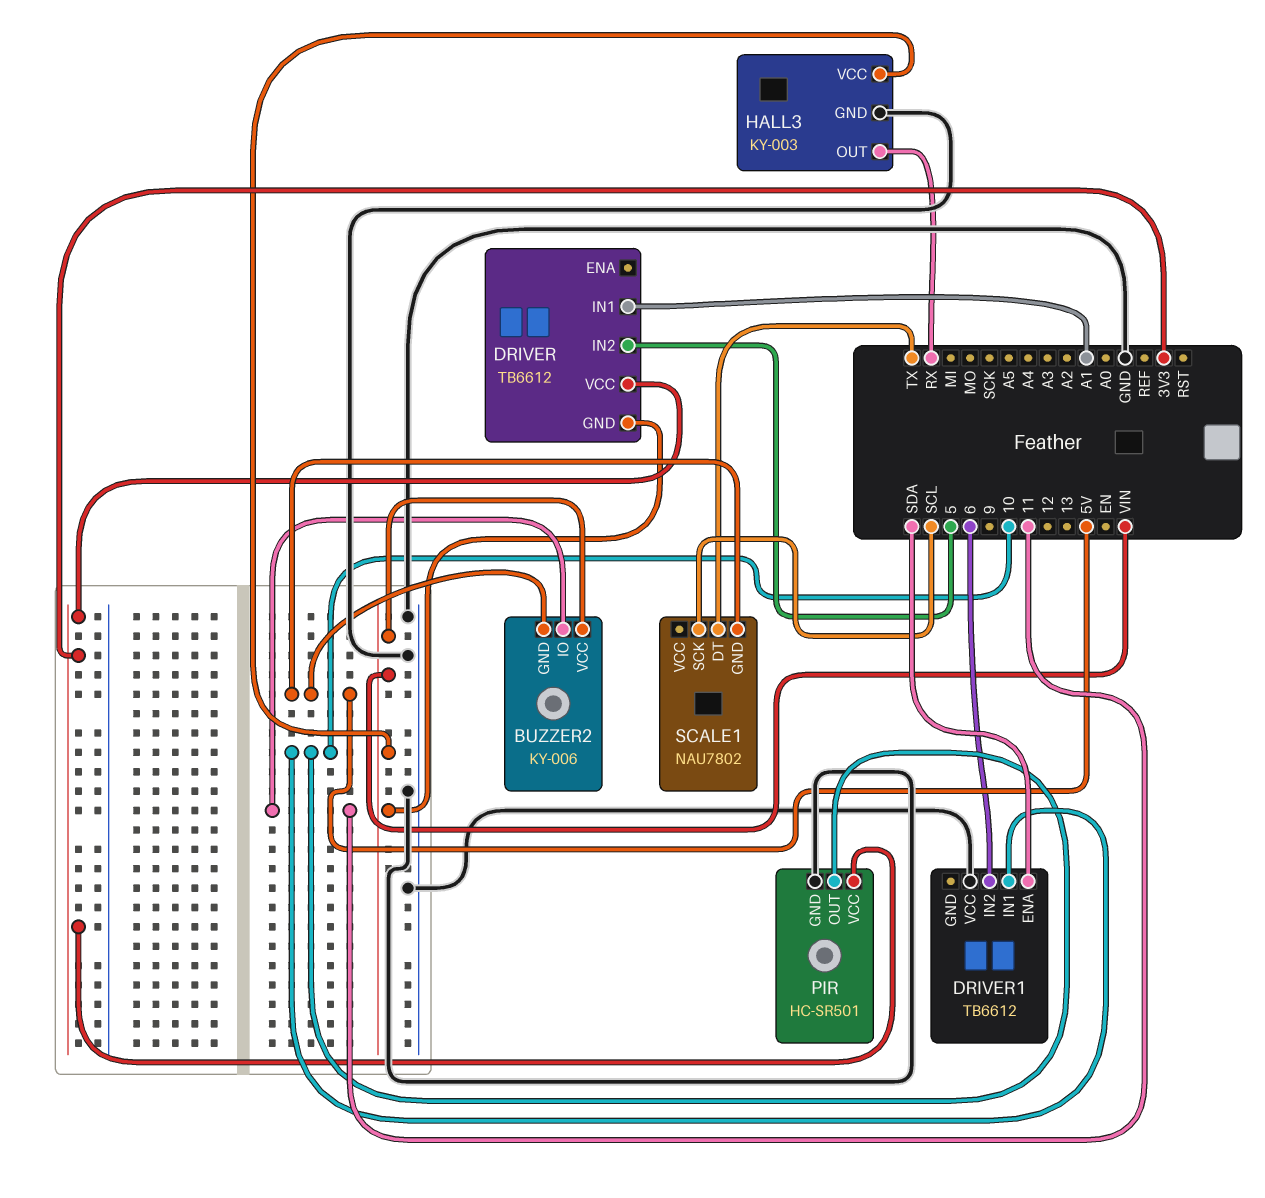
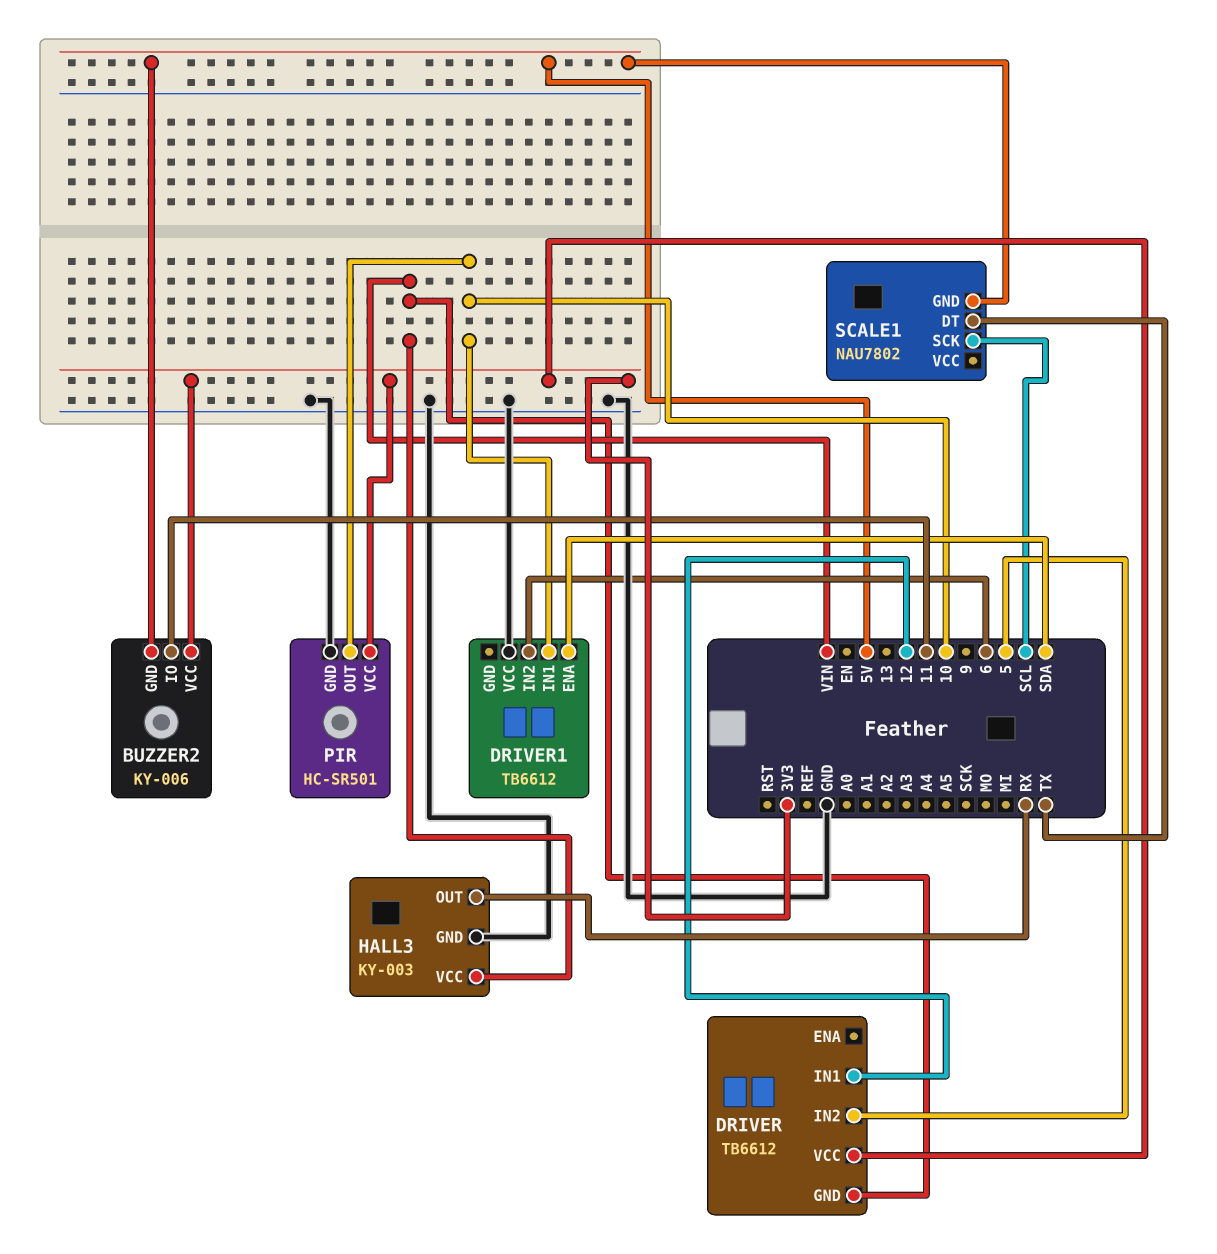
BUZZER2 pin VCC: VIN -> 3V3
DRIVER pin IN1: A1 -> 12

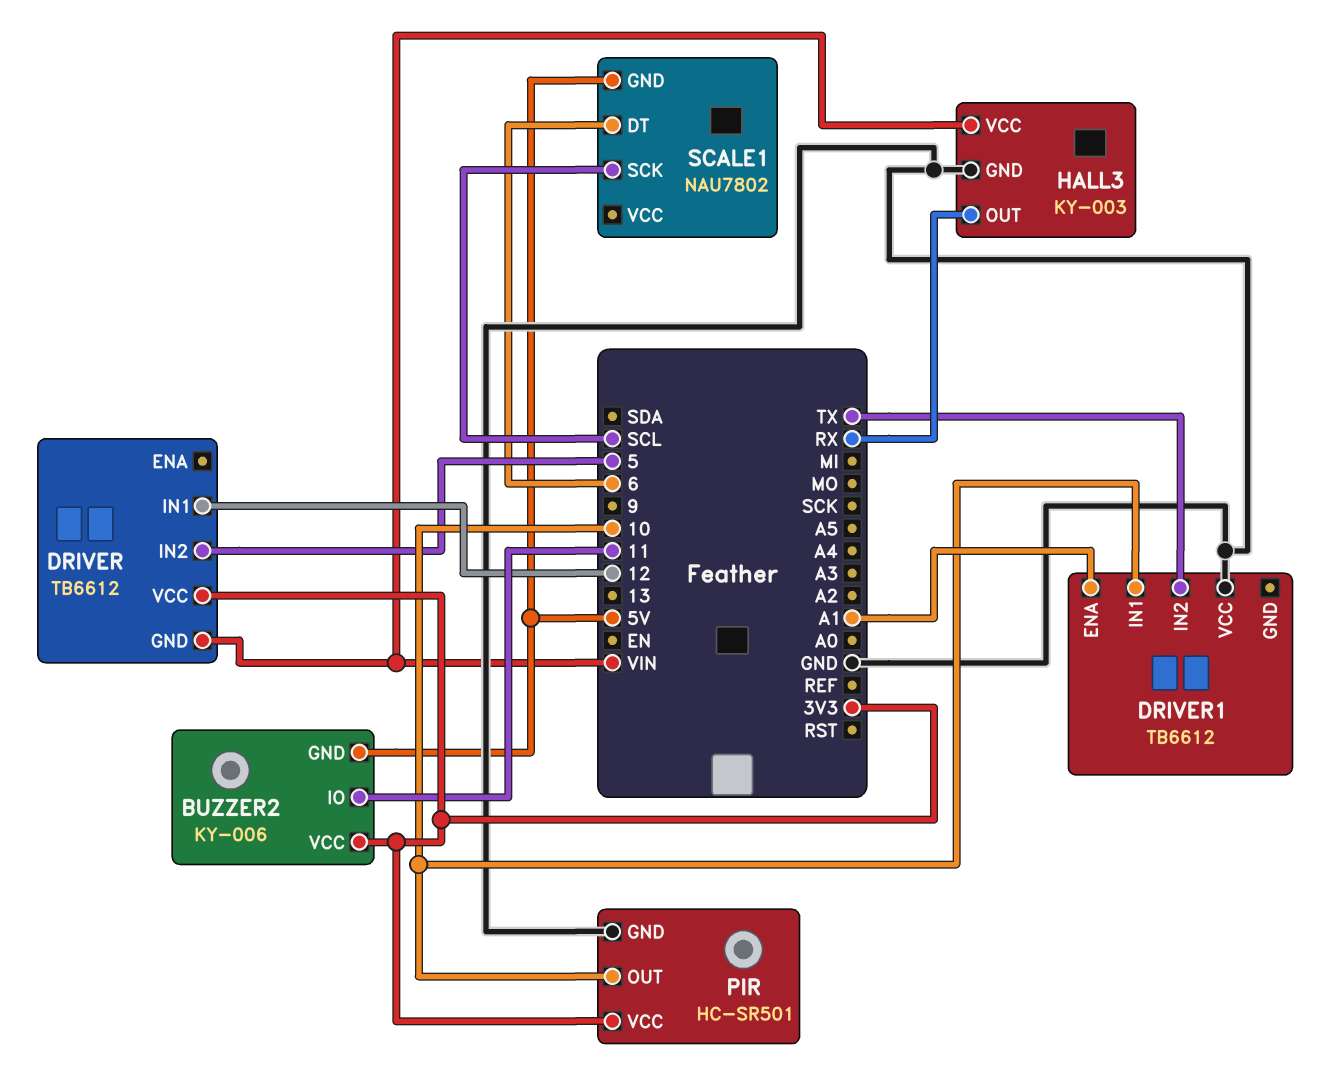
DRIVER1 pin ENA: SDA -> A1
DRIVER1 pin IN2: 6 -> TX
SCALE1 pin DT: TX -> 6

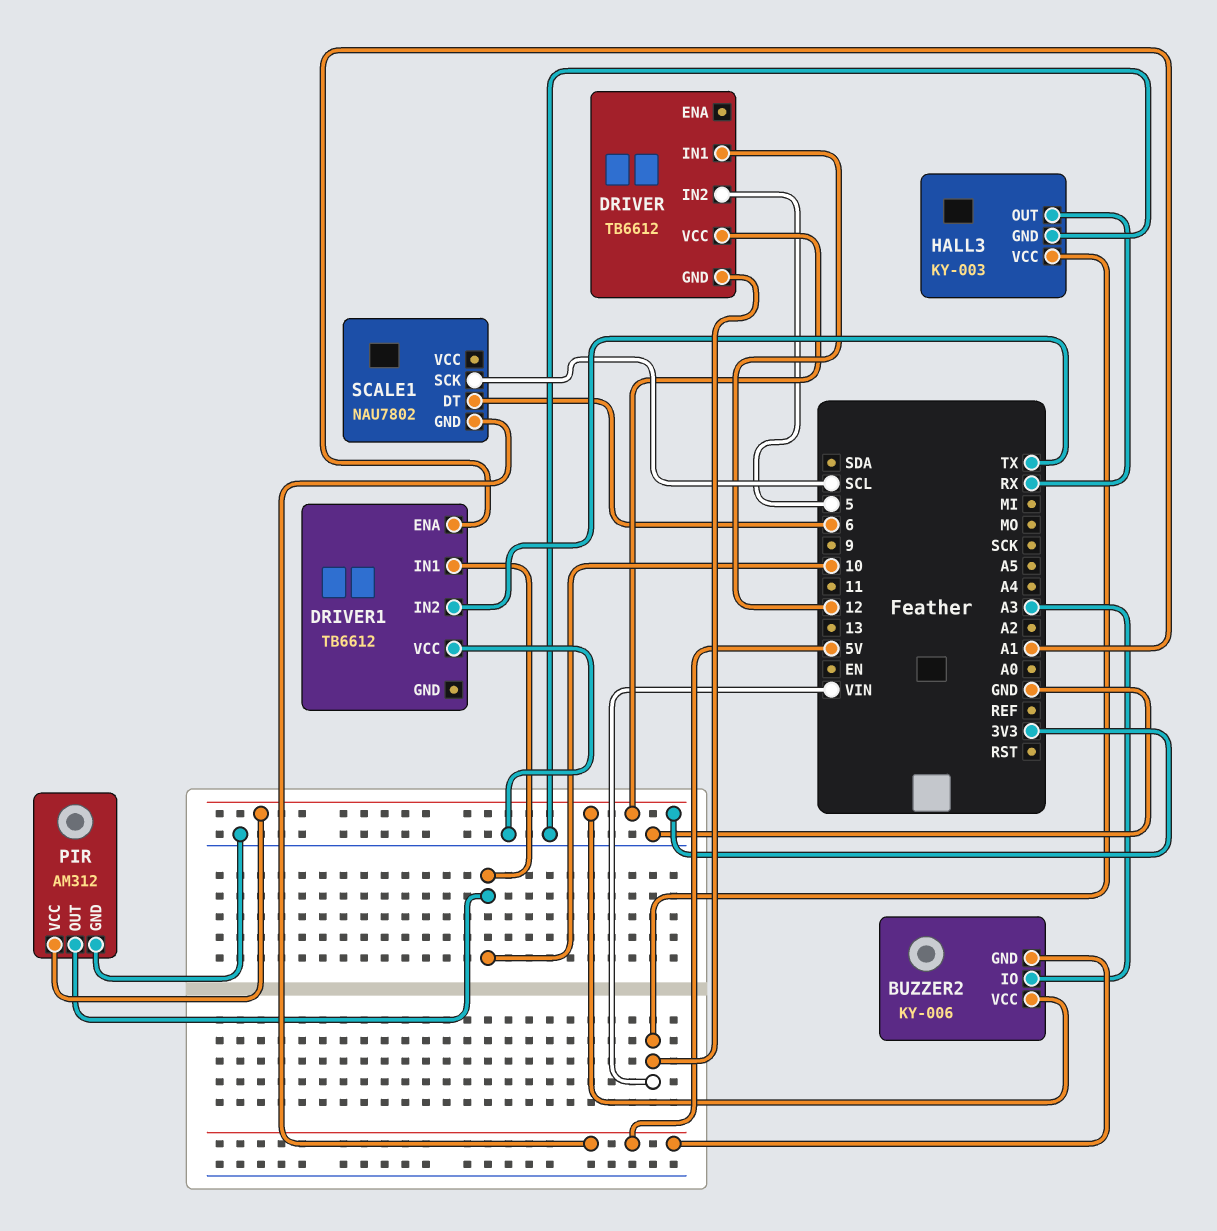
BUZZER2 pin IO: 11 -> A3
PIR: HC-SR501 -> AM312

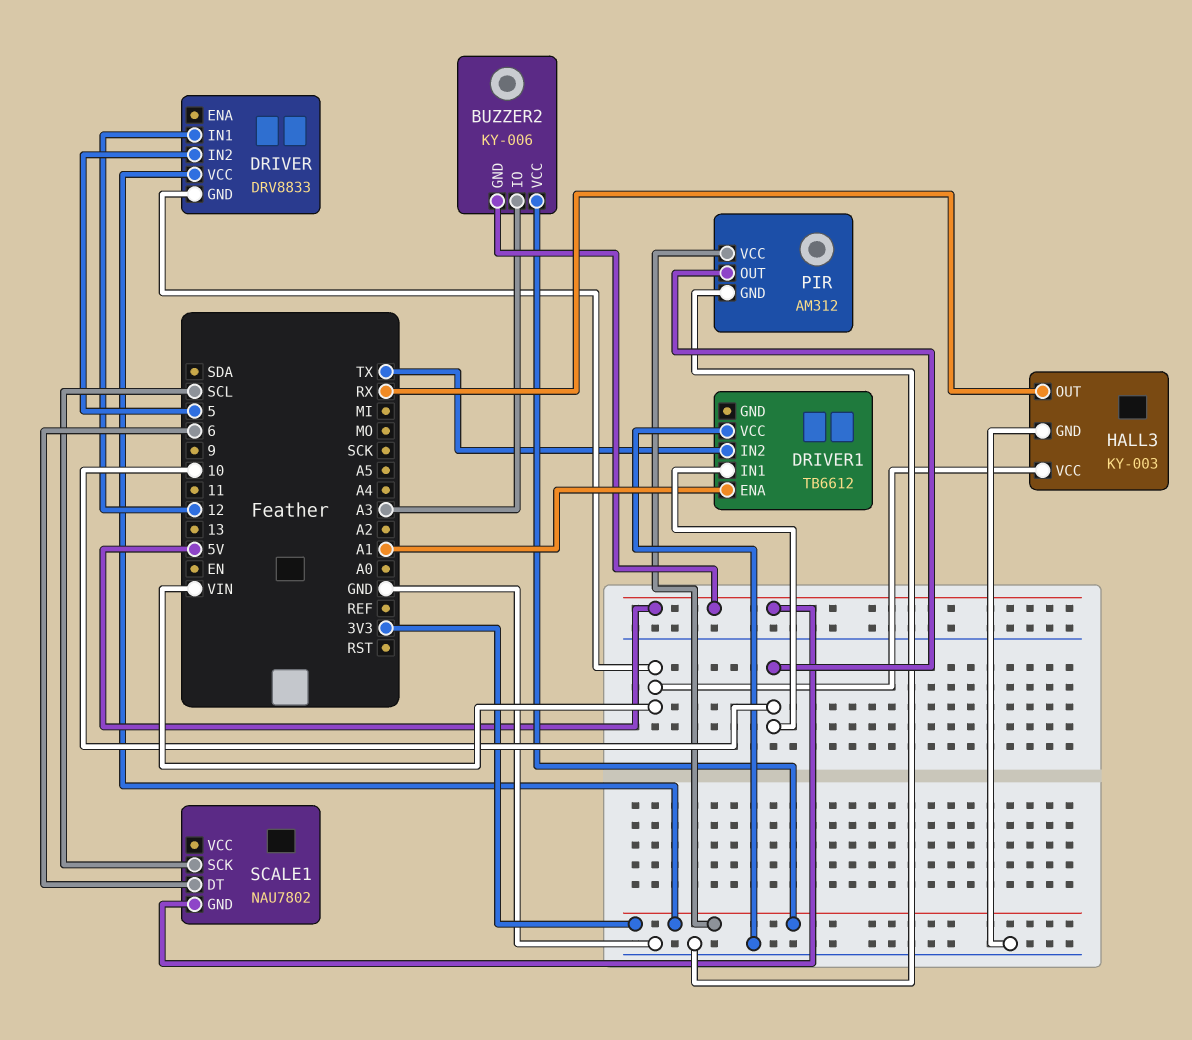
DRIVER: TB6612 -> DRV8833

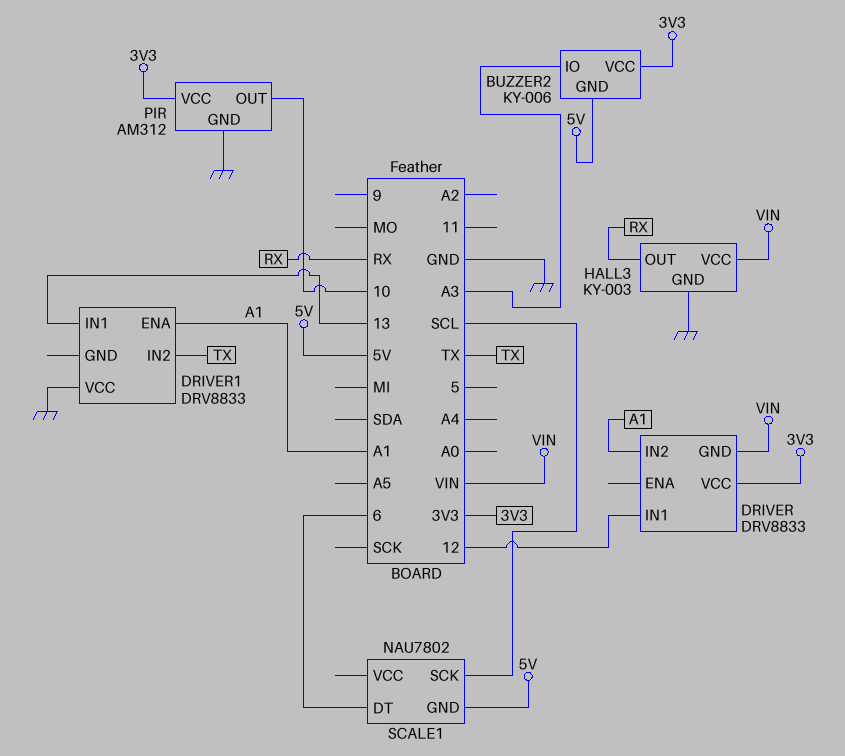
DRIVER pin IN2: 5 -> A1
DRIVER1: TB6612 -> DRV8833
DRIVER1 pin IN1: 10 -> 13

